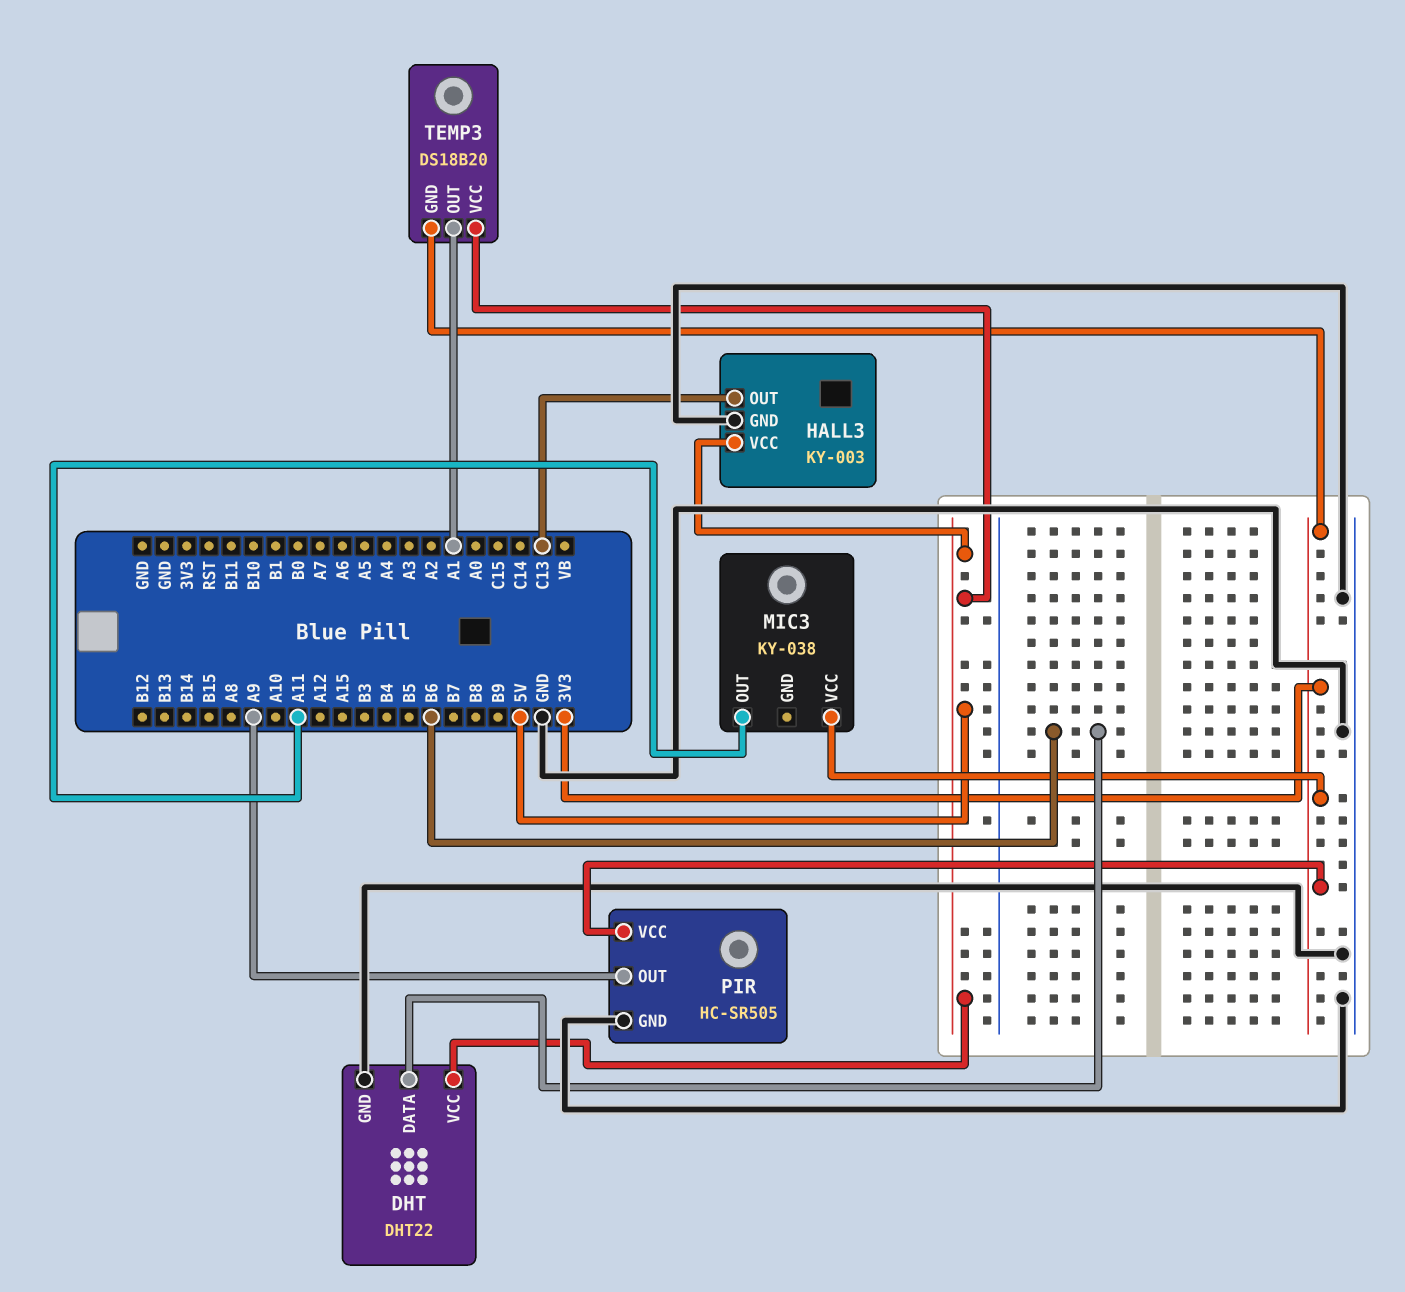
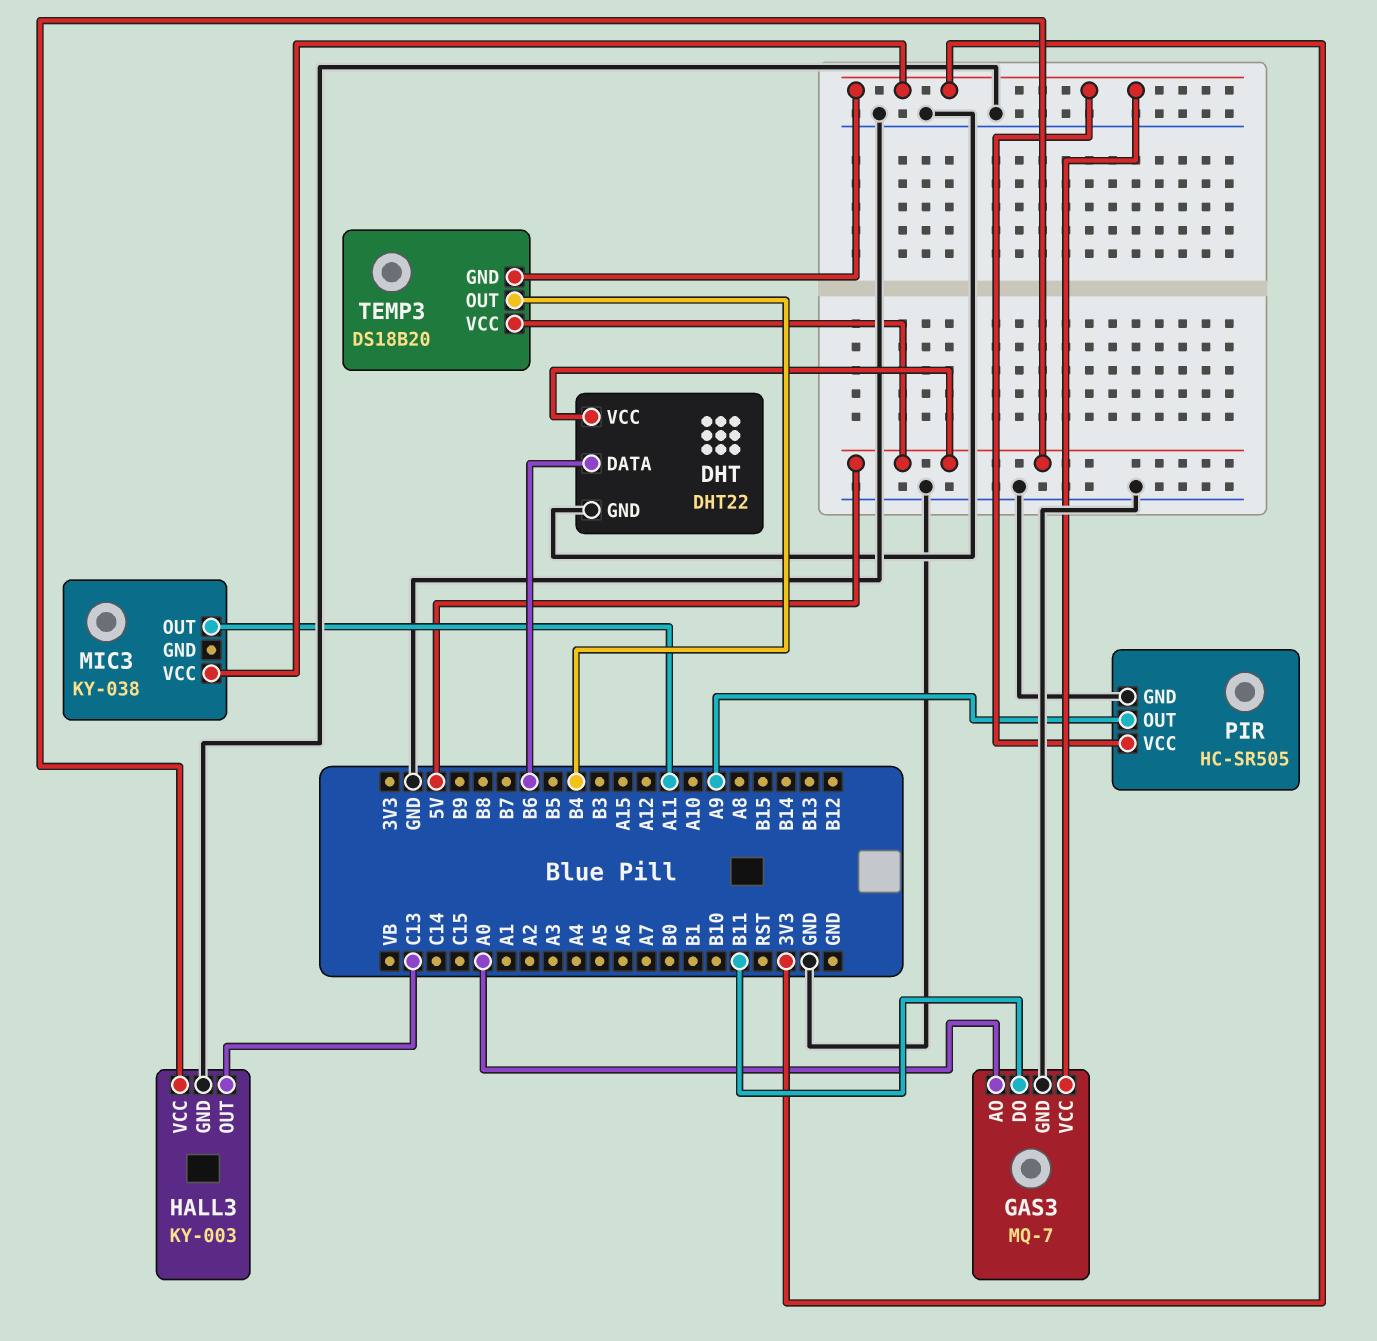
GAS3: none -> MQ-7
GAS3 pin AO: none -> A0
GAS3 pin DO: none -> B11
GAS3 pin GND: none -> GND
GAS3 pin VCC: none -> 3V3
TEMP3 pin OUT: A1 -> B4

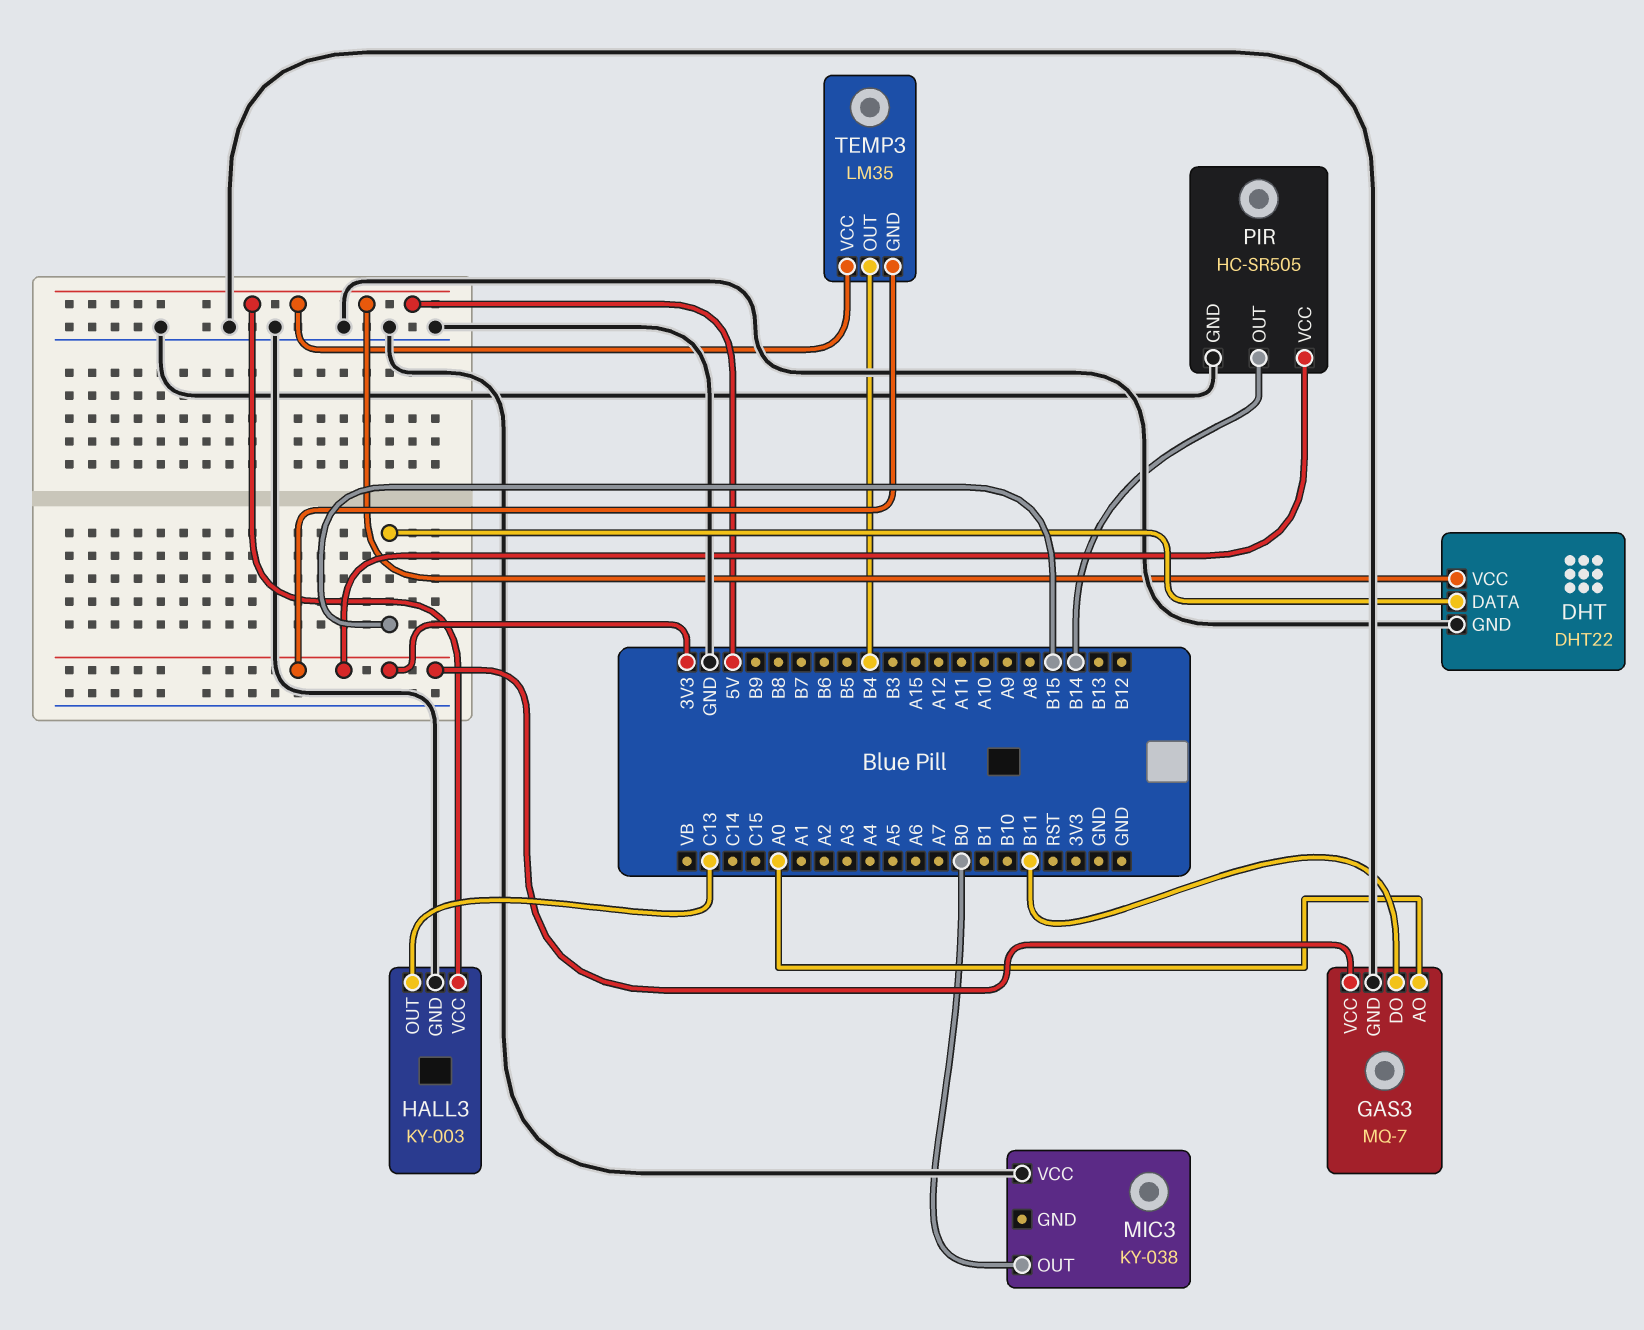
DHT pin DATA: B6 -> B15
MIC3 pin OUT: A11 -> B0
MIC3 pin VCC: 3V3 -> GND
PIR pin OUT: A9 -> B14
TEMP3: DS18B20 -> LM35

